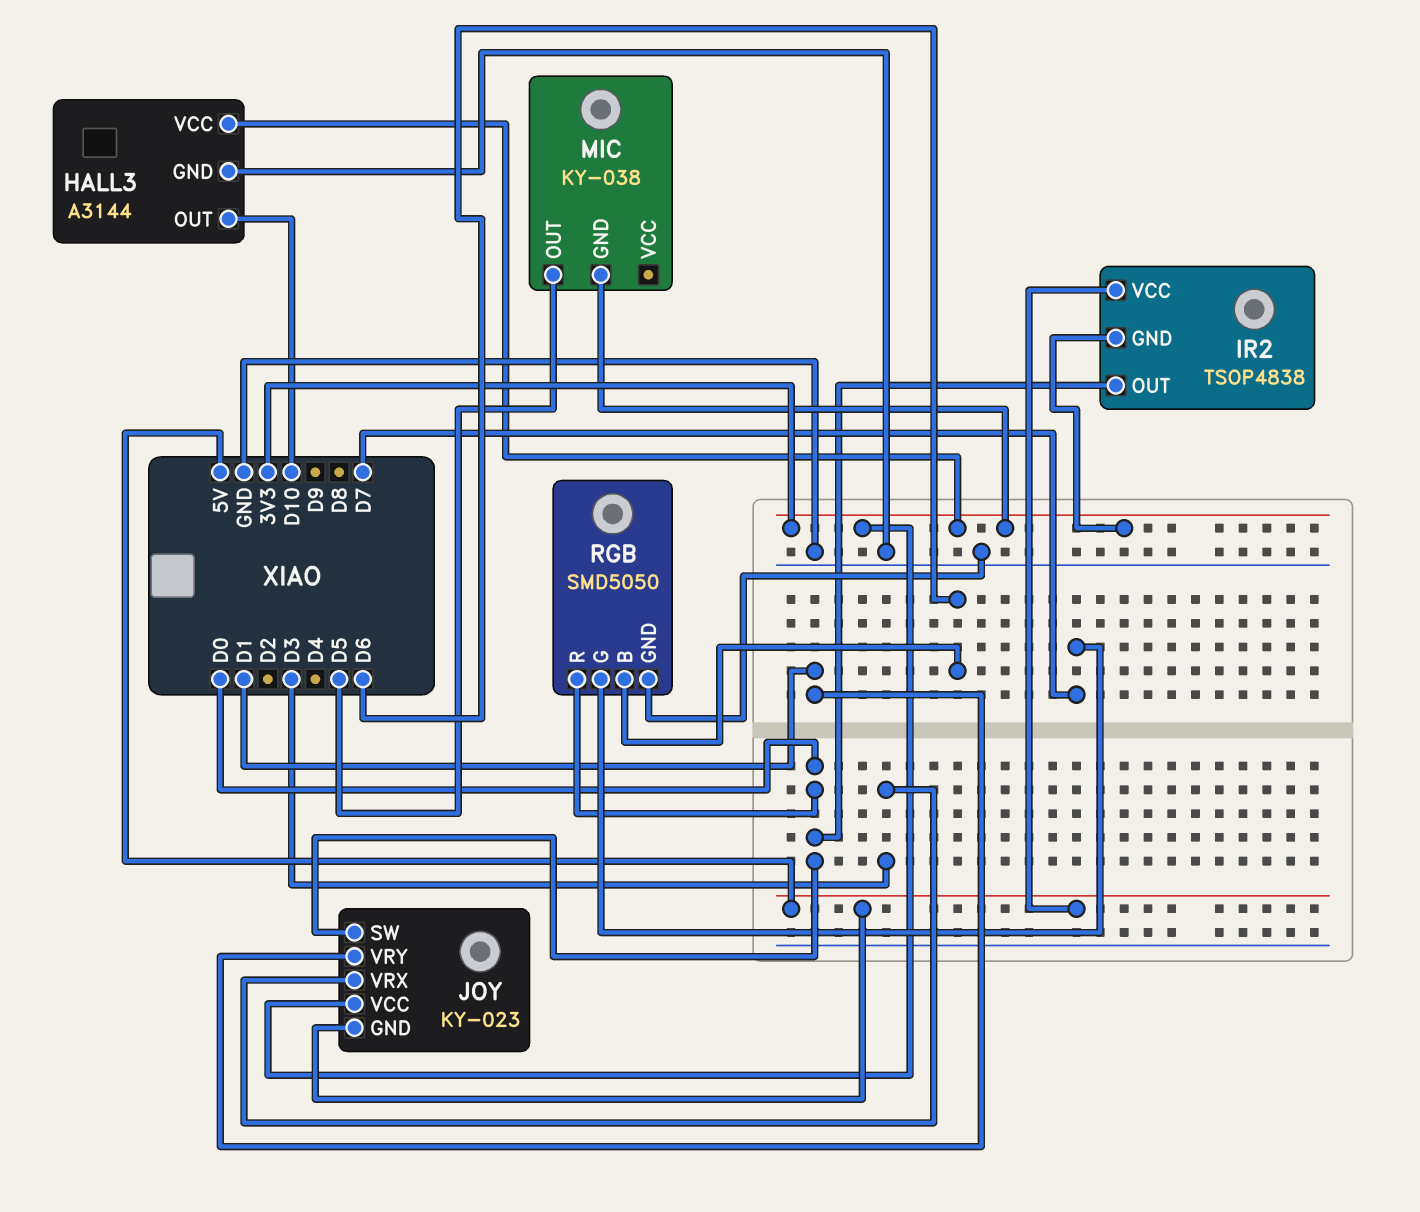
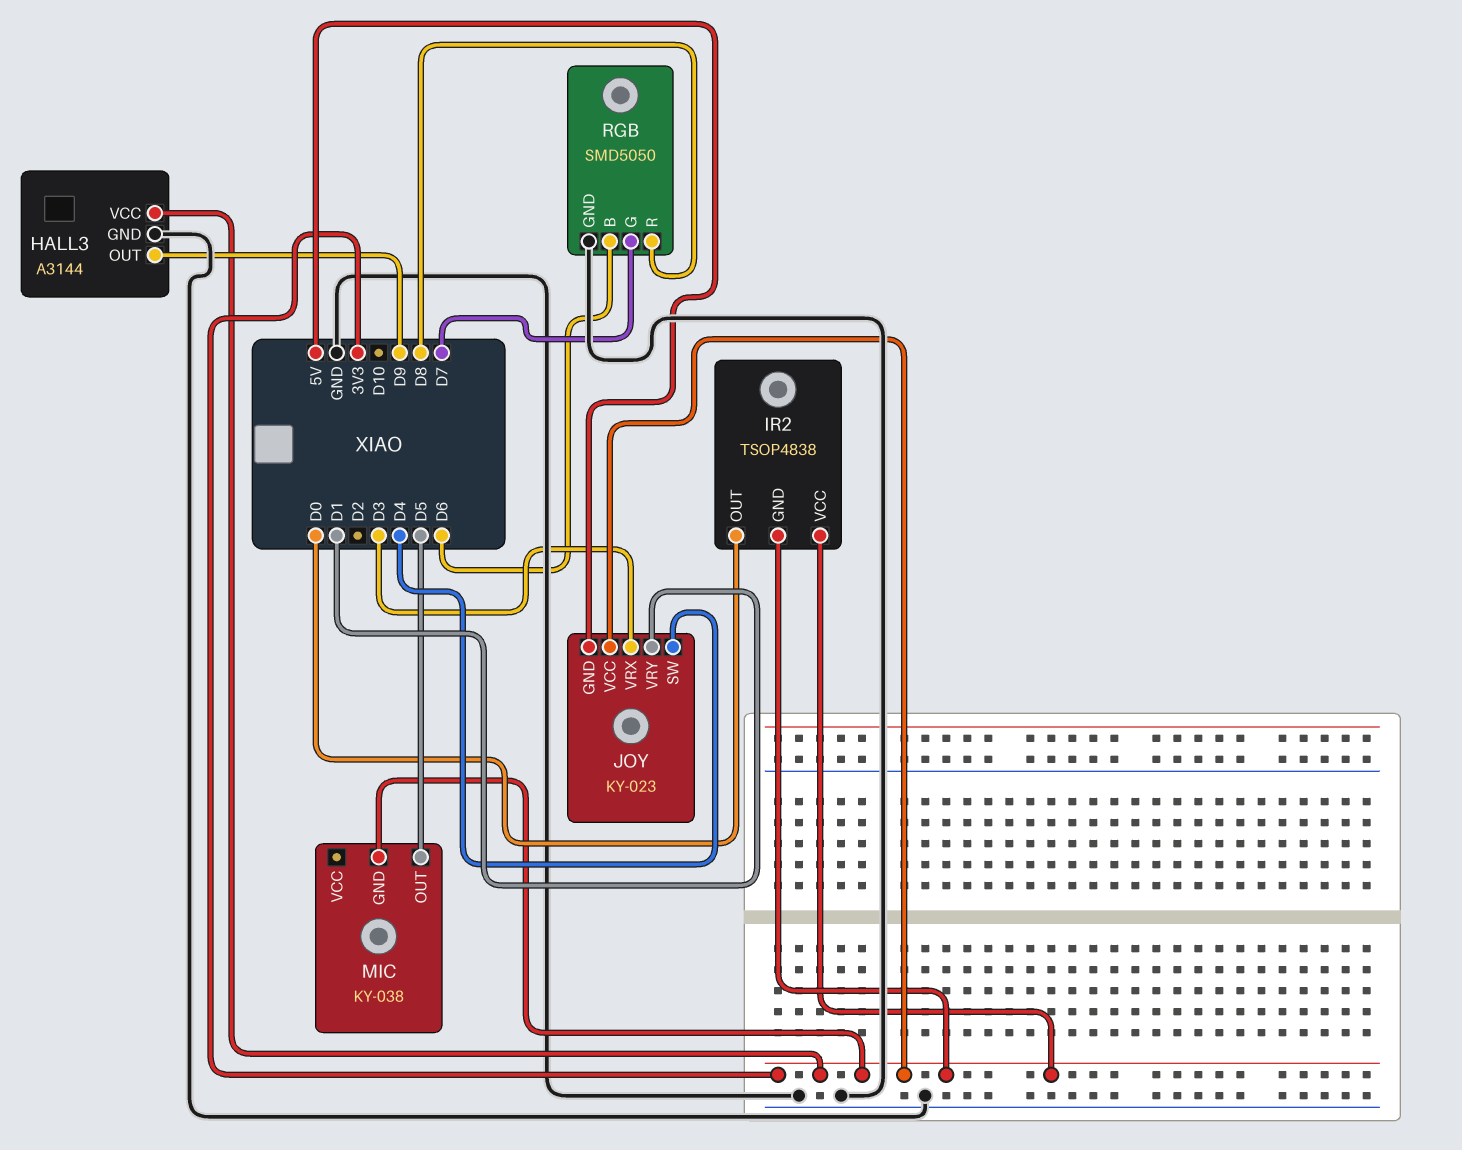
HALL3 pin OUT: D10 -> D9
IR2 pin VCC: 5V -> 3V3
JOY pin SW: D0 -> D4
RGB pin R: D0 -> D8

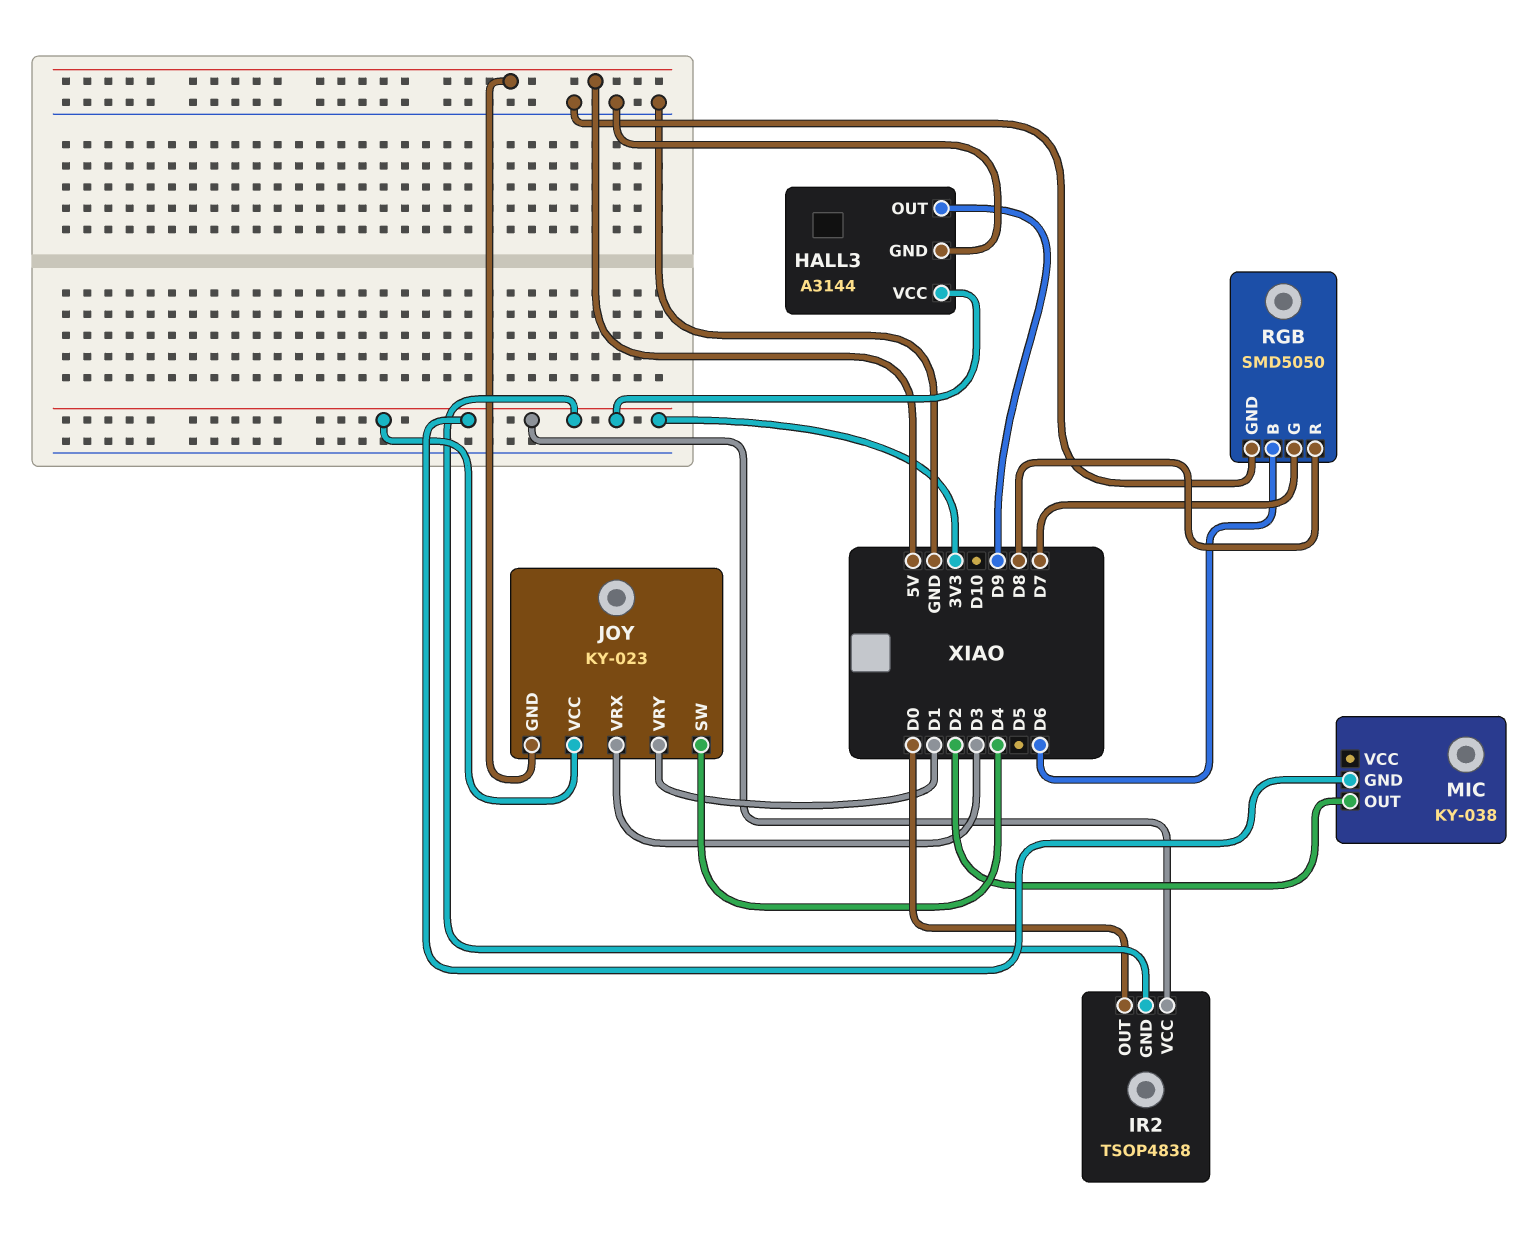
MIC pin OUT: D5 -> D2

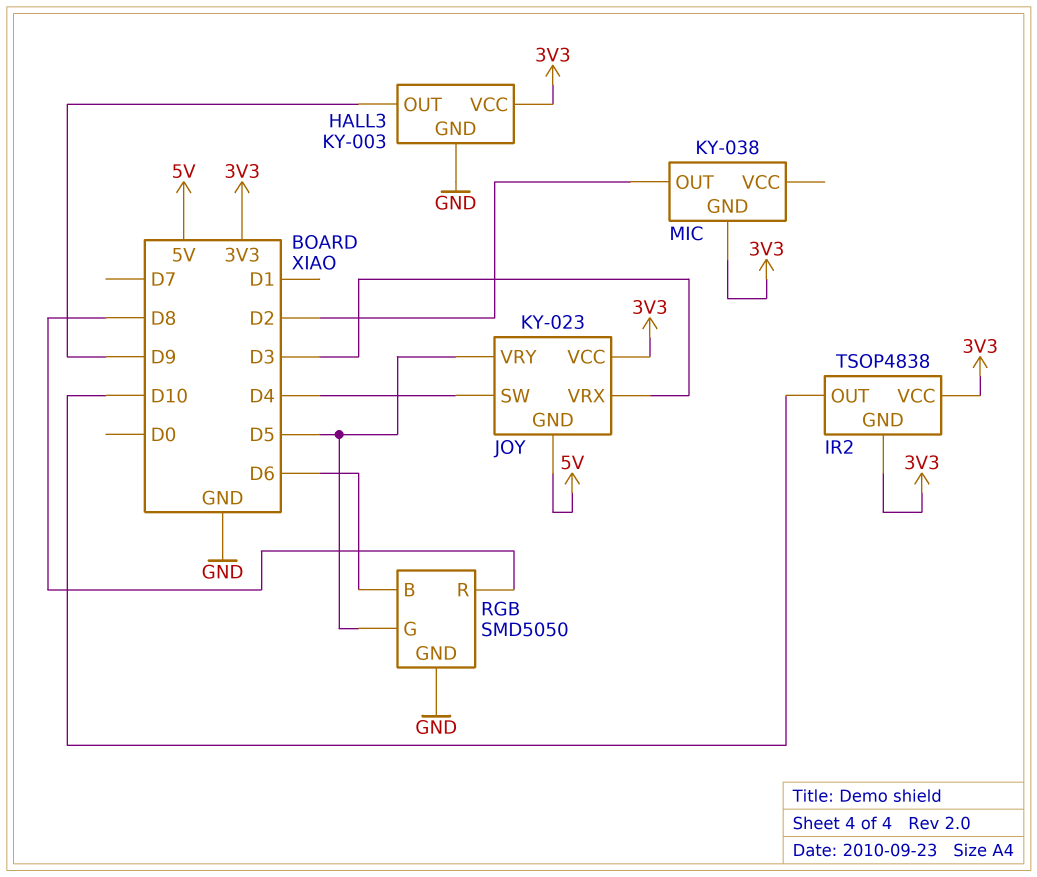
HALL3: A3144 -> KY-003
IR2 pin OUT: D0 -> D10
JOY pin VRY: D1 -> D5
RGB pin G: D7 -> D5

